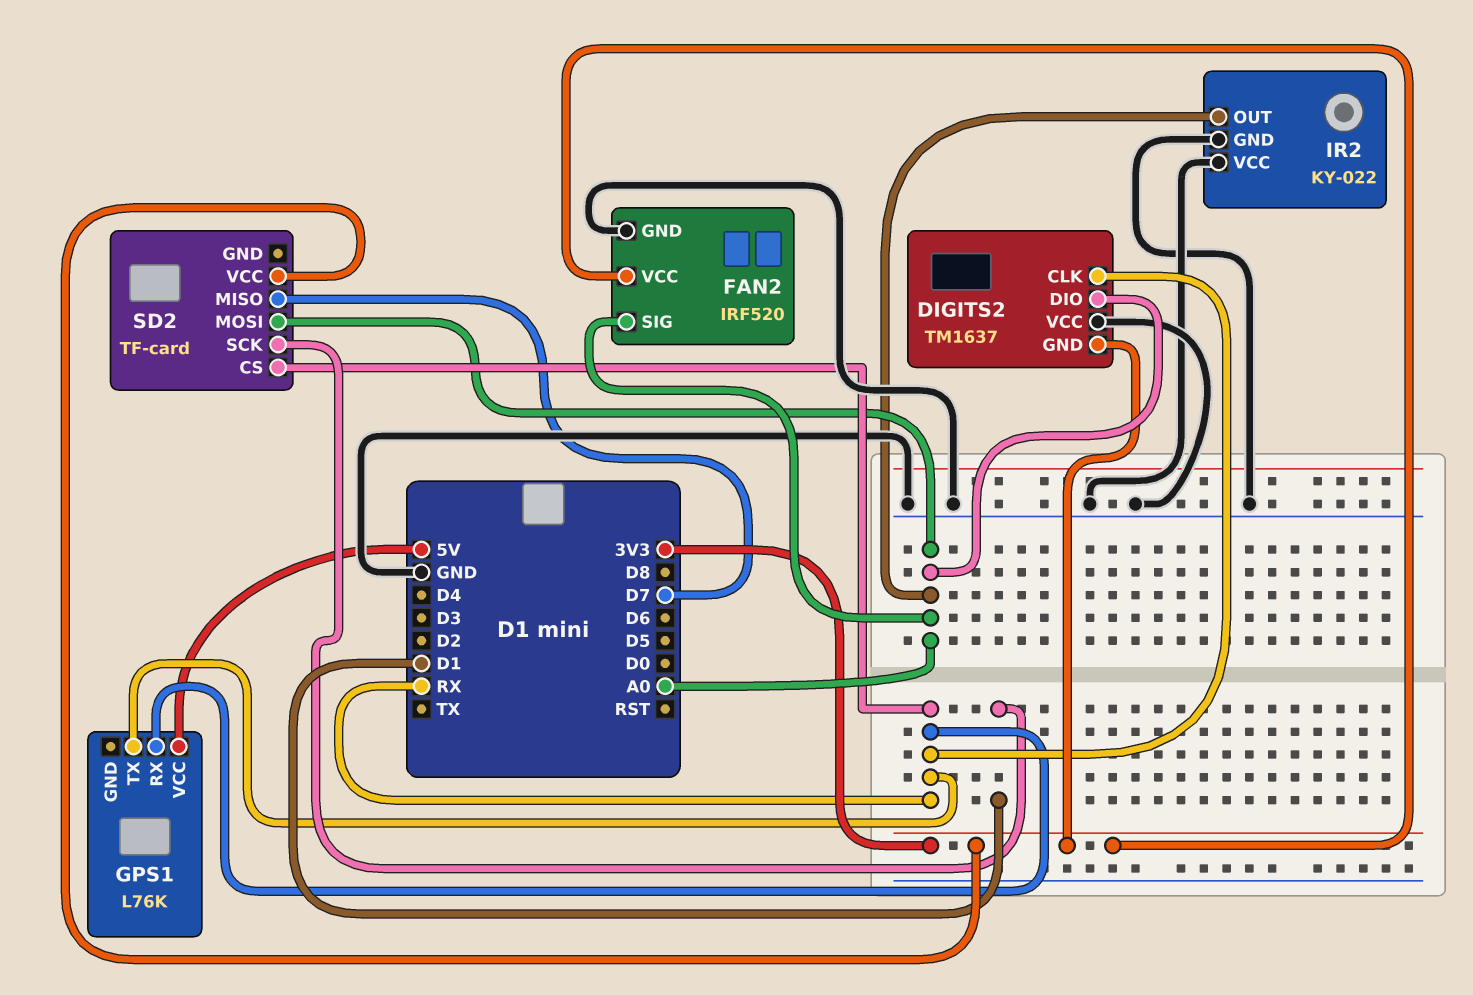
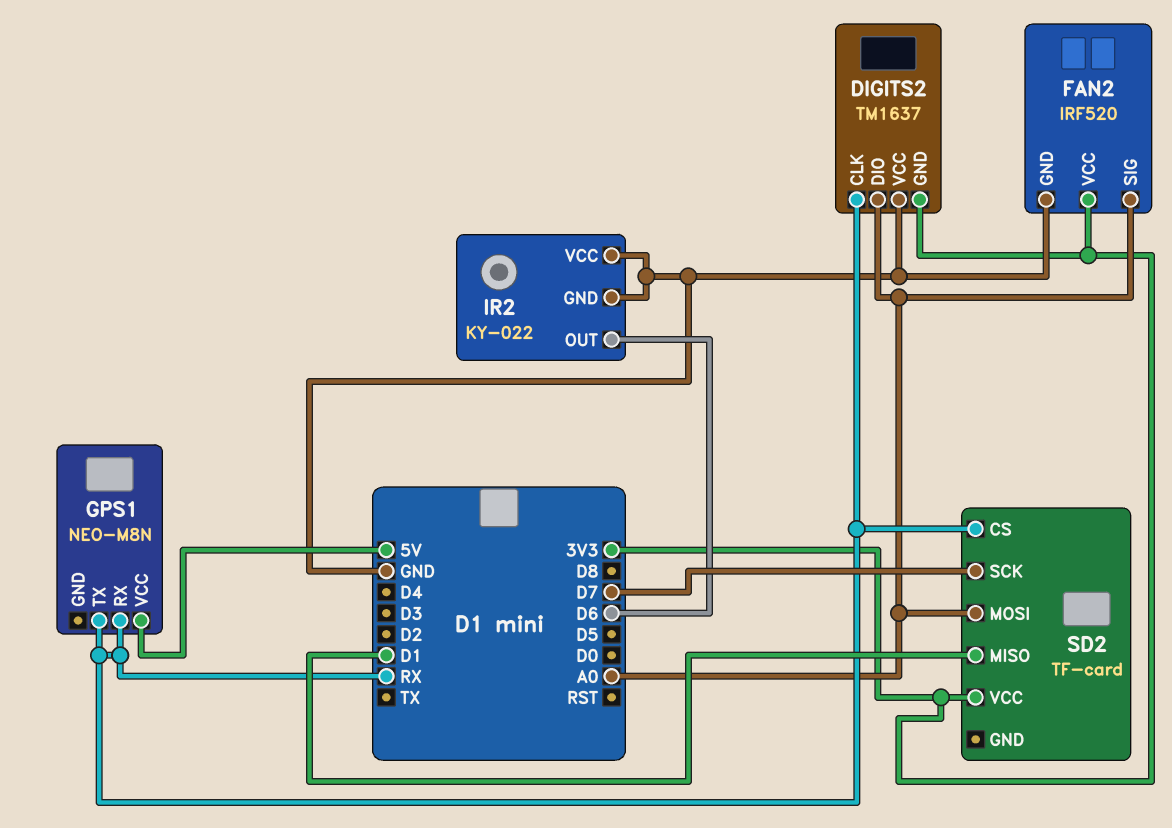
GPS1: L76K -> NEO-M8N
IR2 pin OUT: A0 -> D6
SD2 pin MISO: D7 -> D1
SD2 pin SCK: D1 -> D7

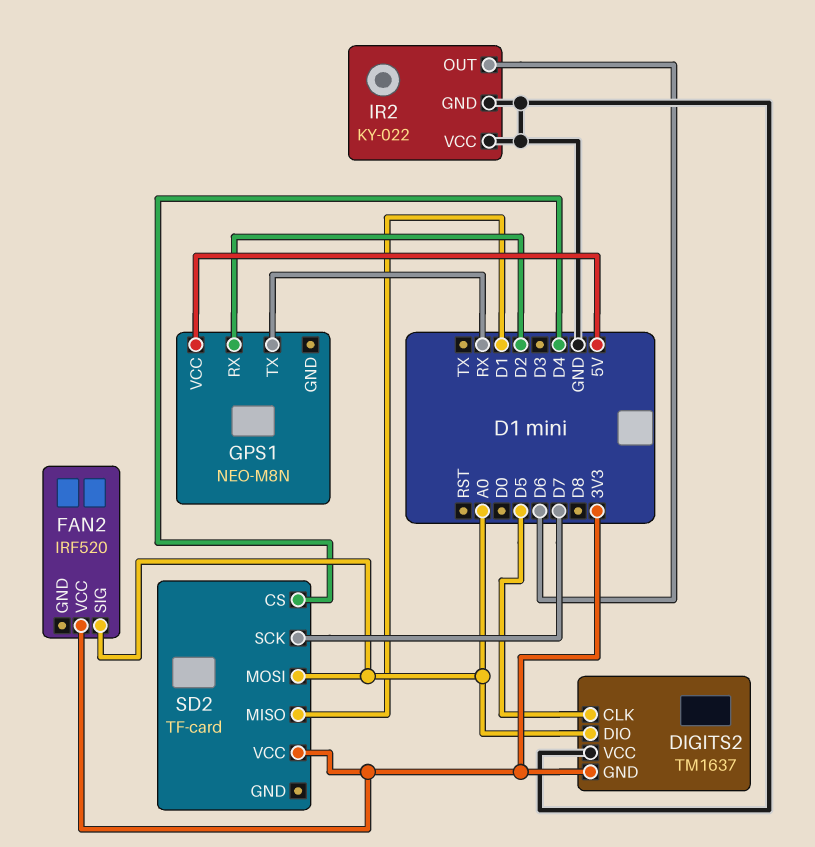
DIGITS2 pin CLK: RX -> D5
FAN2 pin GND: GND -> none
GPS1 pin RX: RX -> D2
SD2 pin CS: RX -> D4

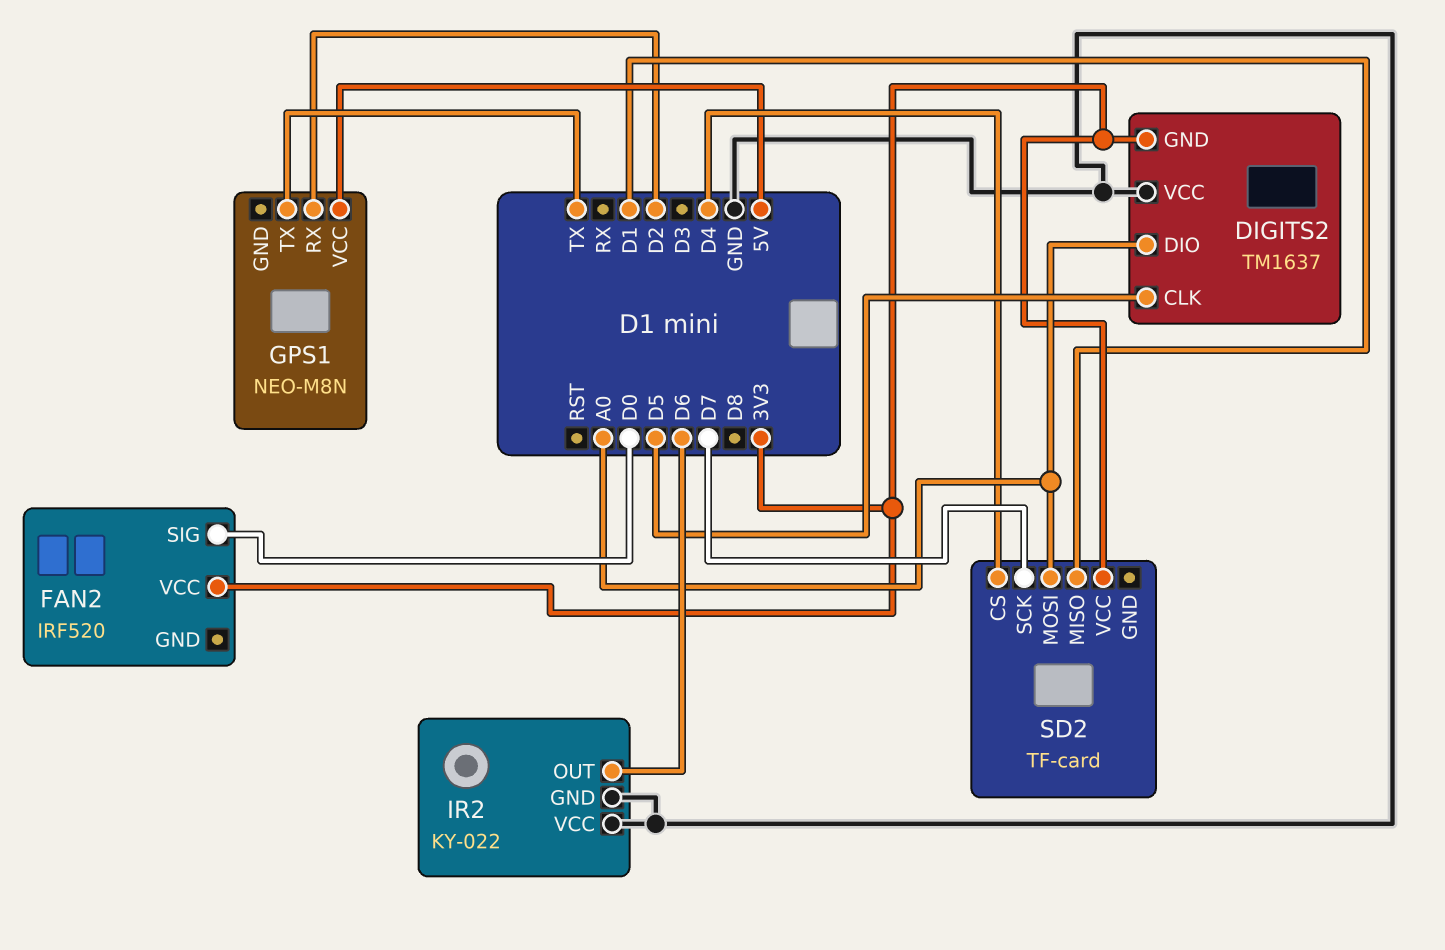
FAN2 pin SIG: A0 -> D0
GPS1 pin TX: RX -> TX

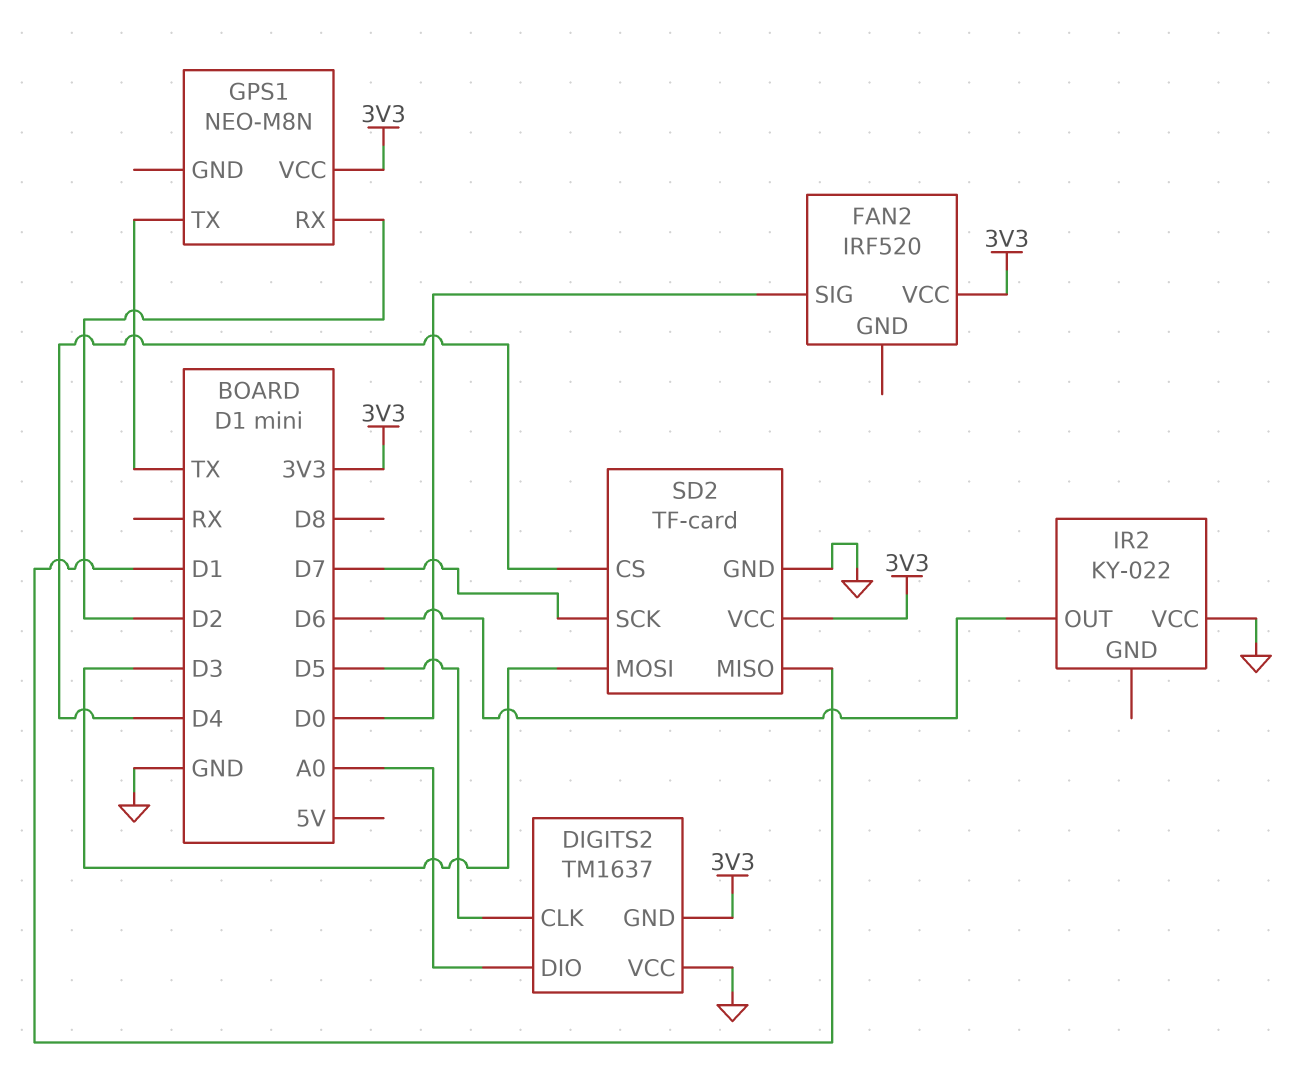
GPS1 pin VCC: 5V -> 3V3
IR2 pin GND: GND -> none
SD2 pin GND: none -> GND
SD2 pin MOSI: A0 -> D3

